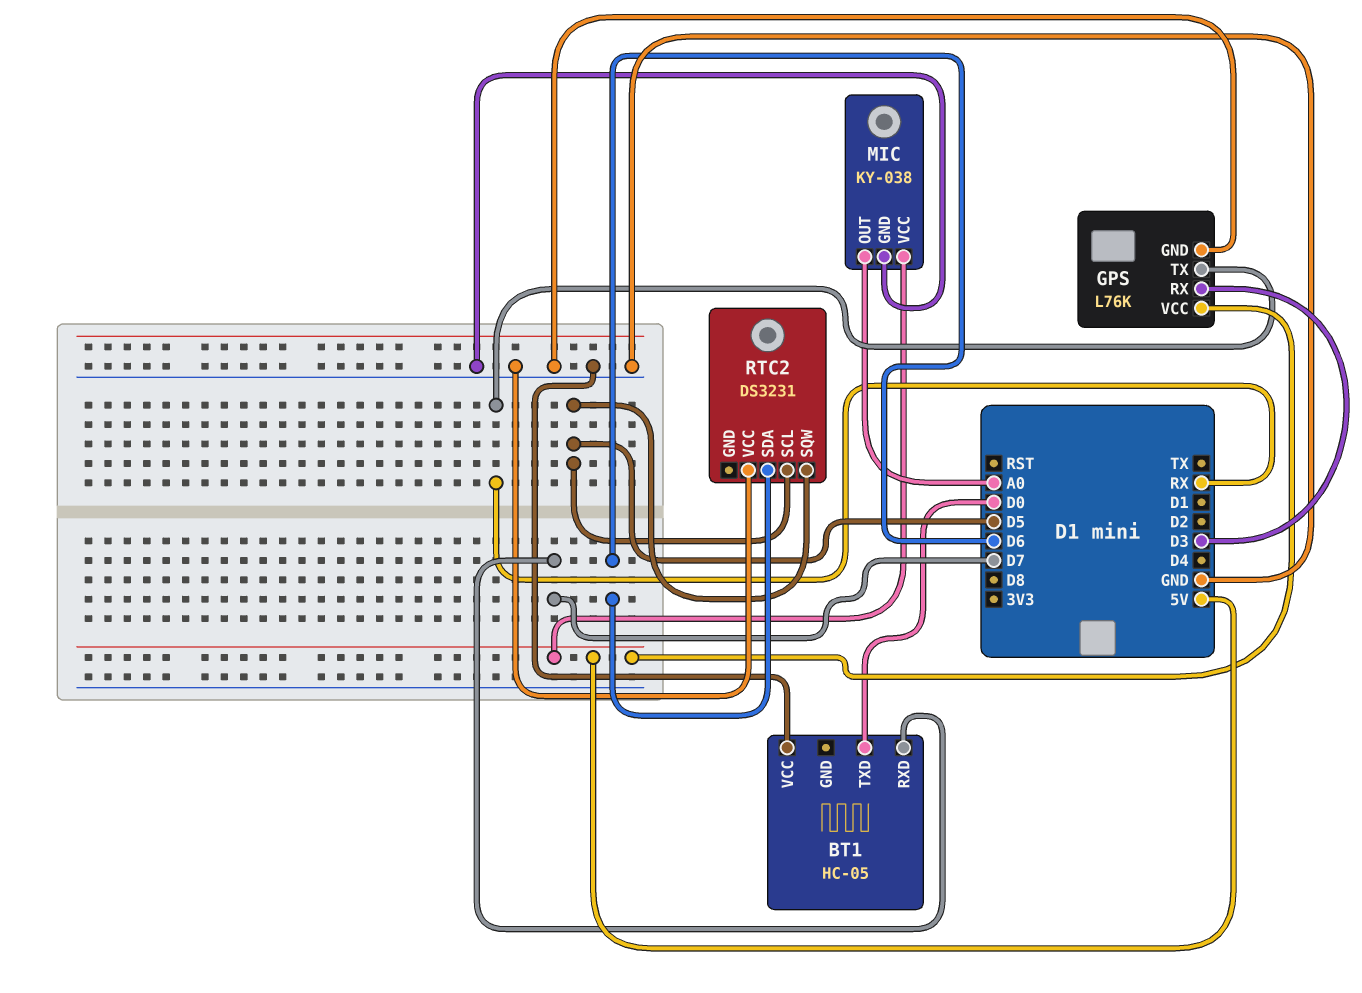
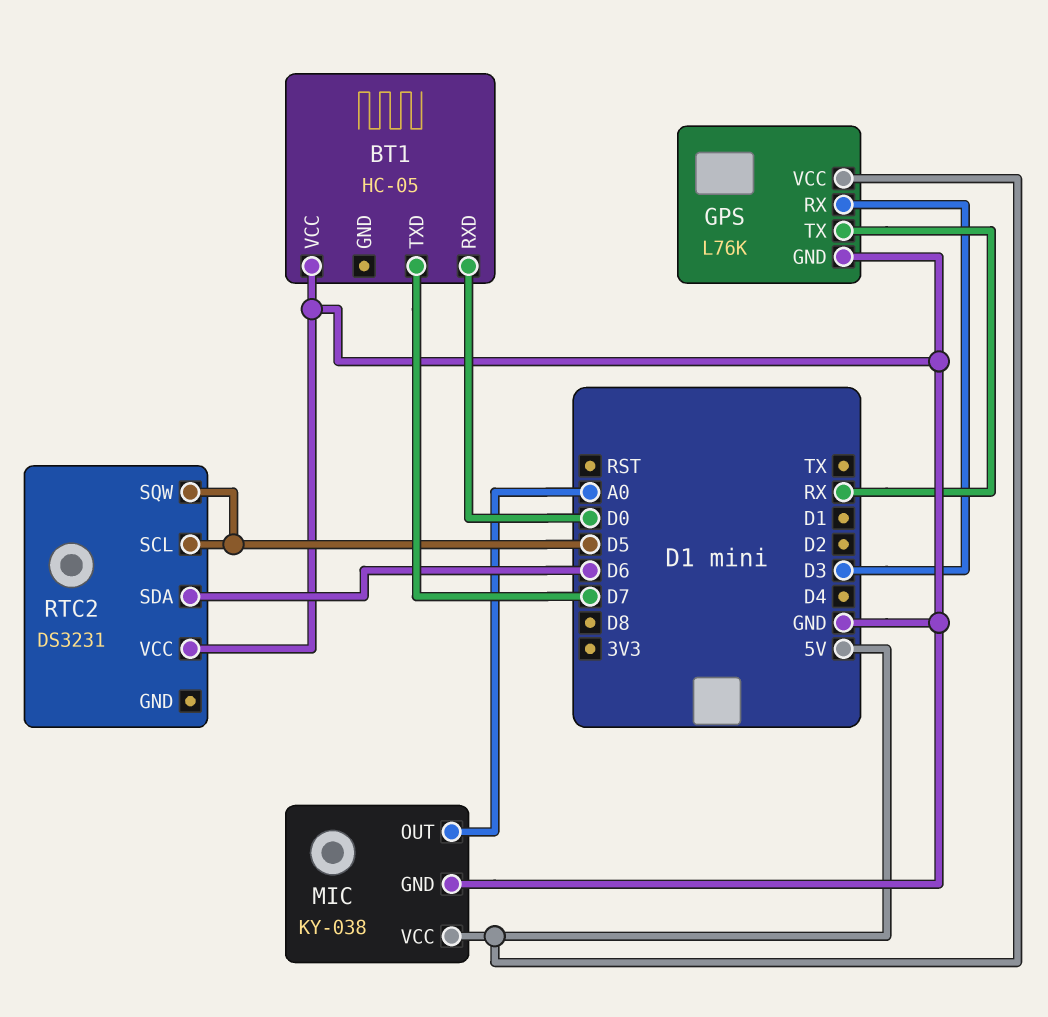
BT1 pin RXD: D7 -> D0
BT1 pin TXD: D0 -> D7

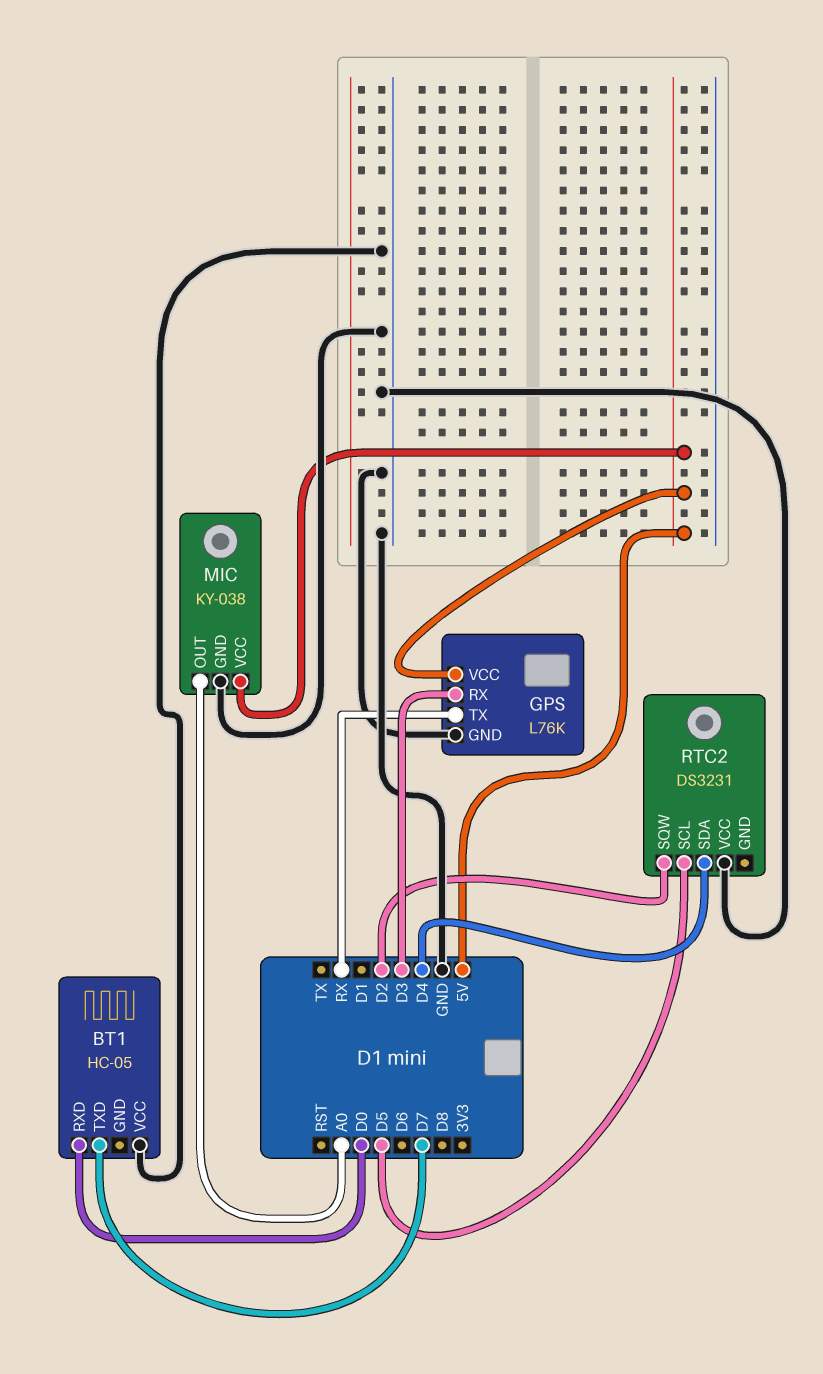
RTC2 pin SDA: D6 -> D4
RTC2 pin SQW: D5 -> D2

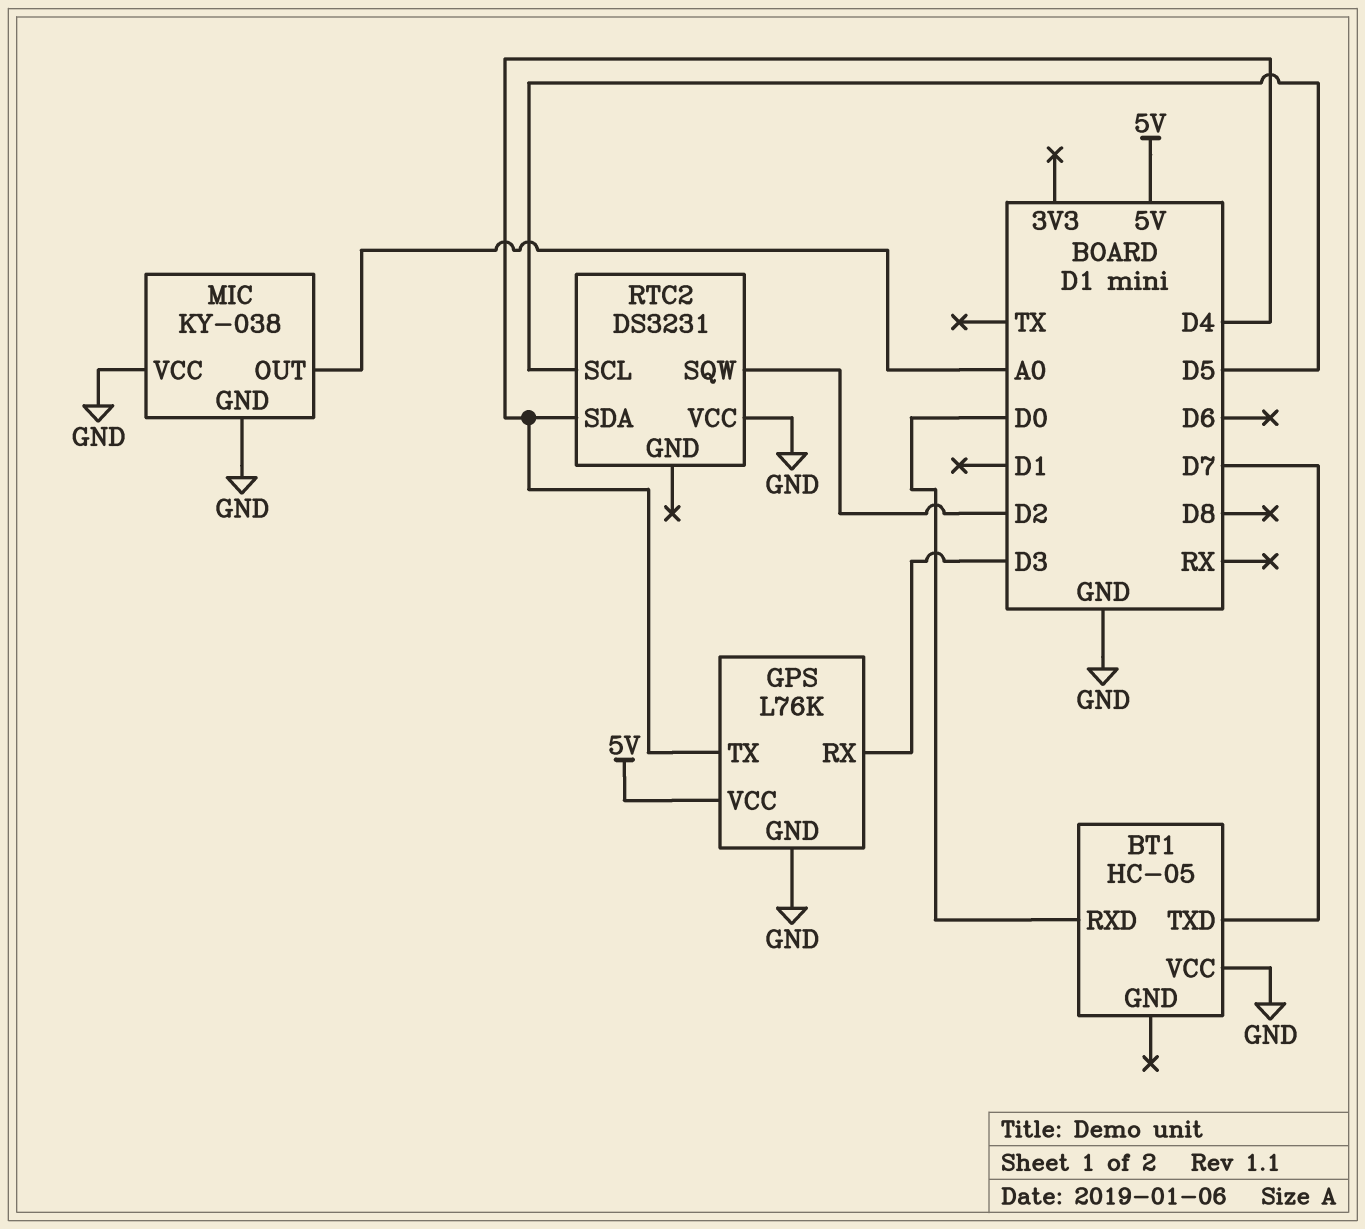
GPS pin TX: RX -> D4
MIC pin VCC: 5V -> GND

